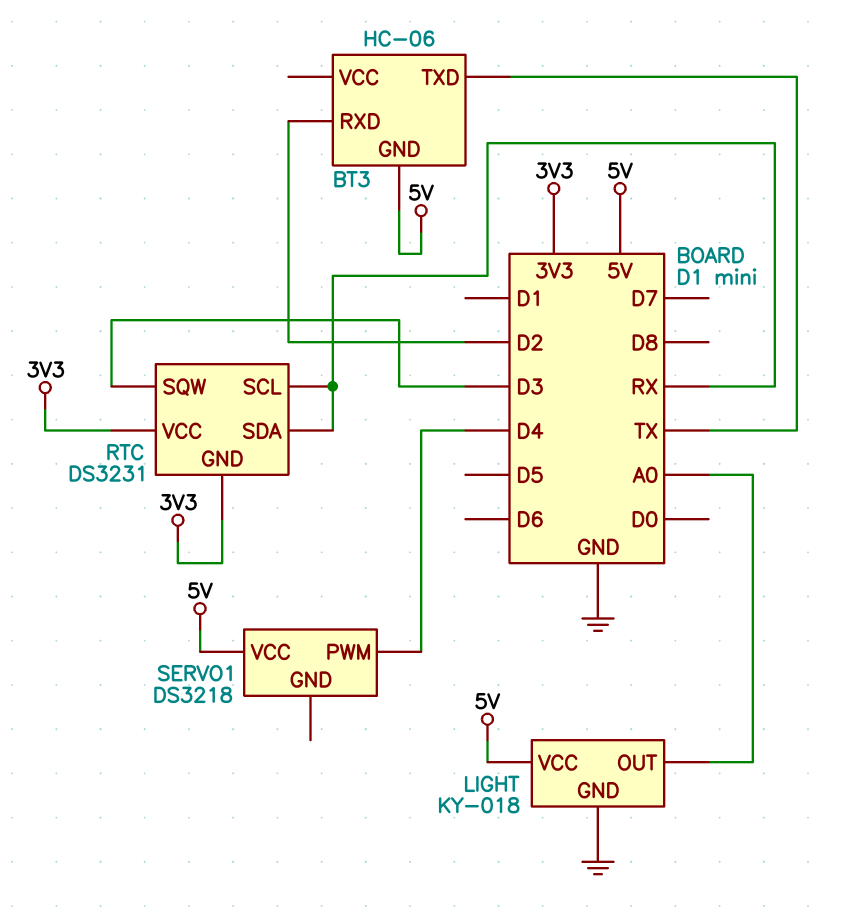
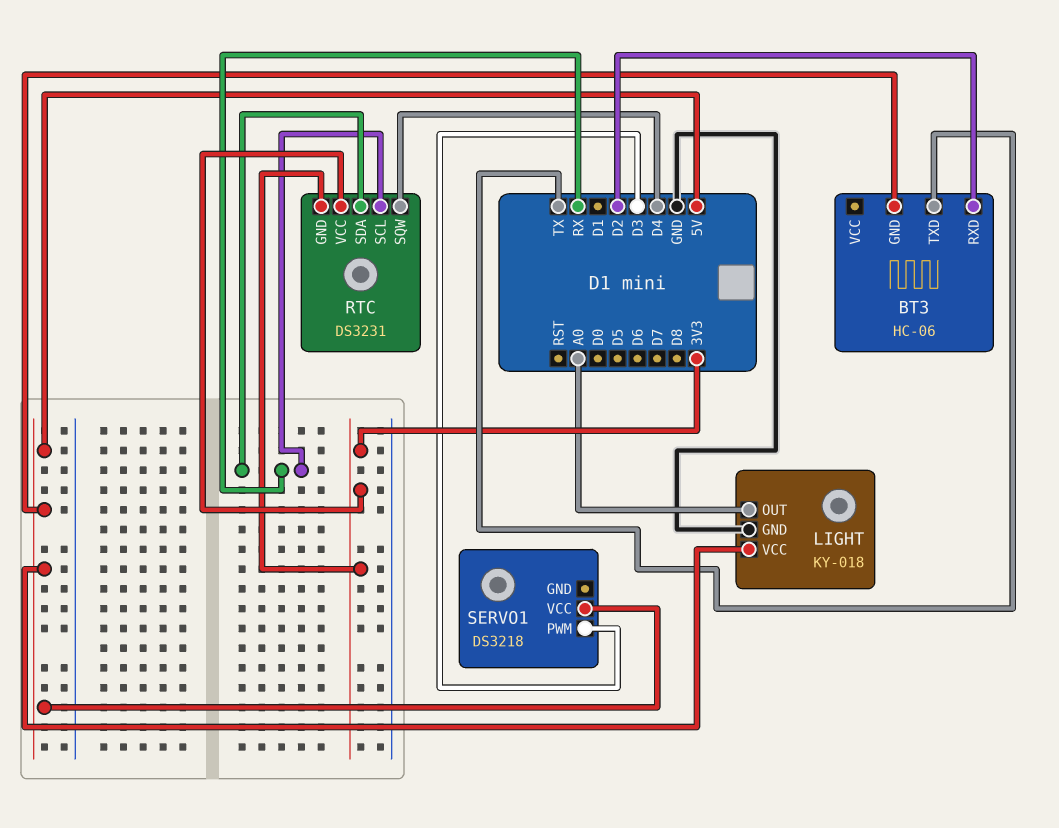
RTC pin SQW: D3 -> D4
SERVO1 pin PWM: D4 -> D3

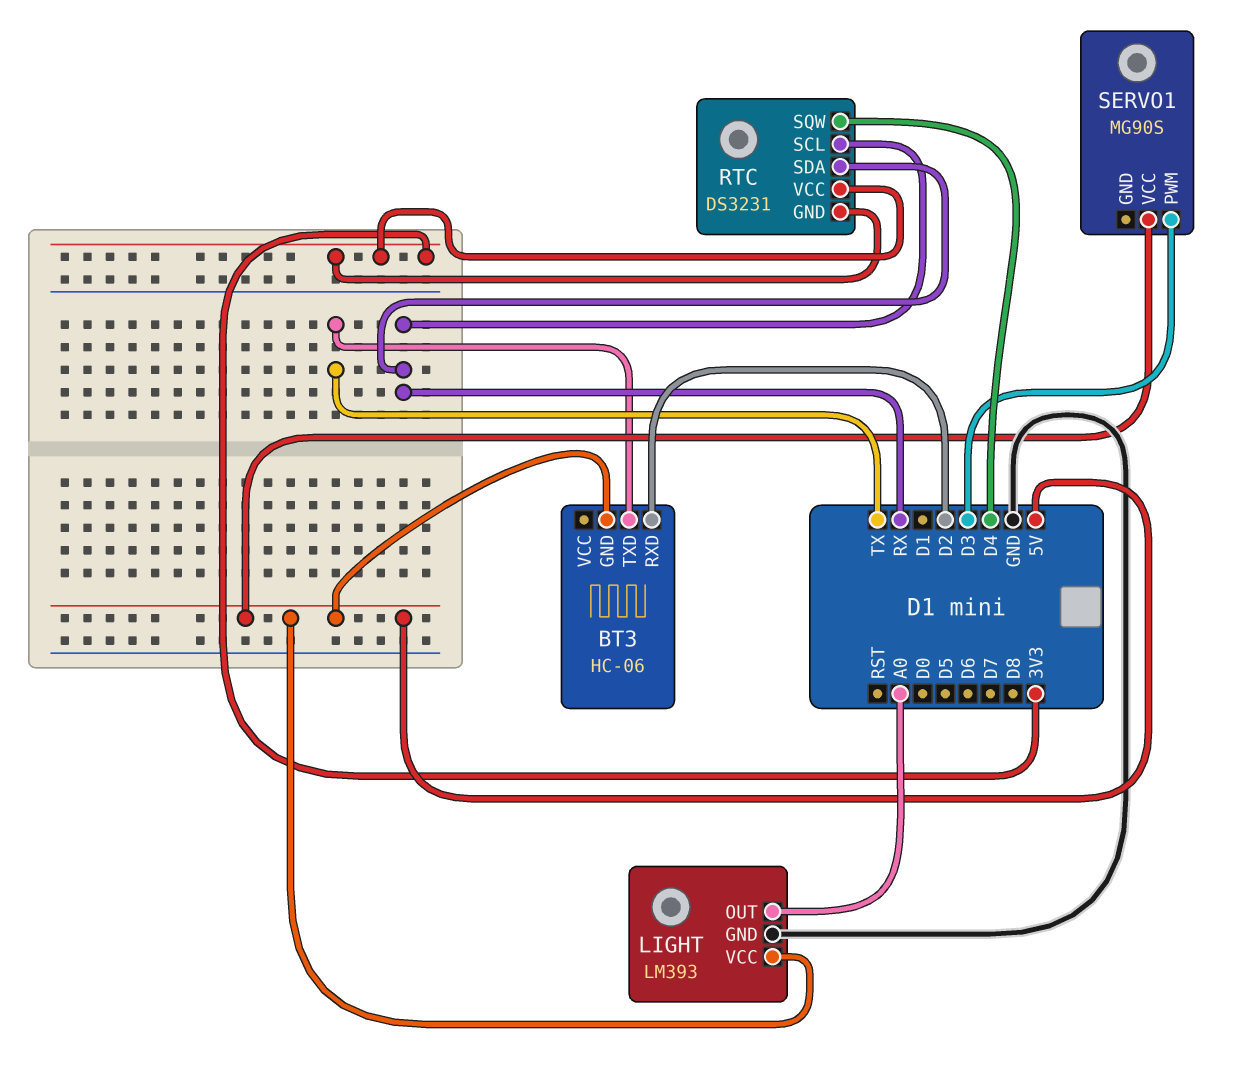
LIGHT: KY-018 -> LM393
SERVO1: DS3218 -> MG90S

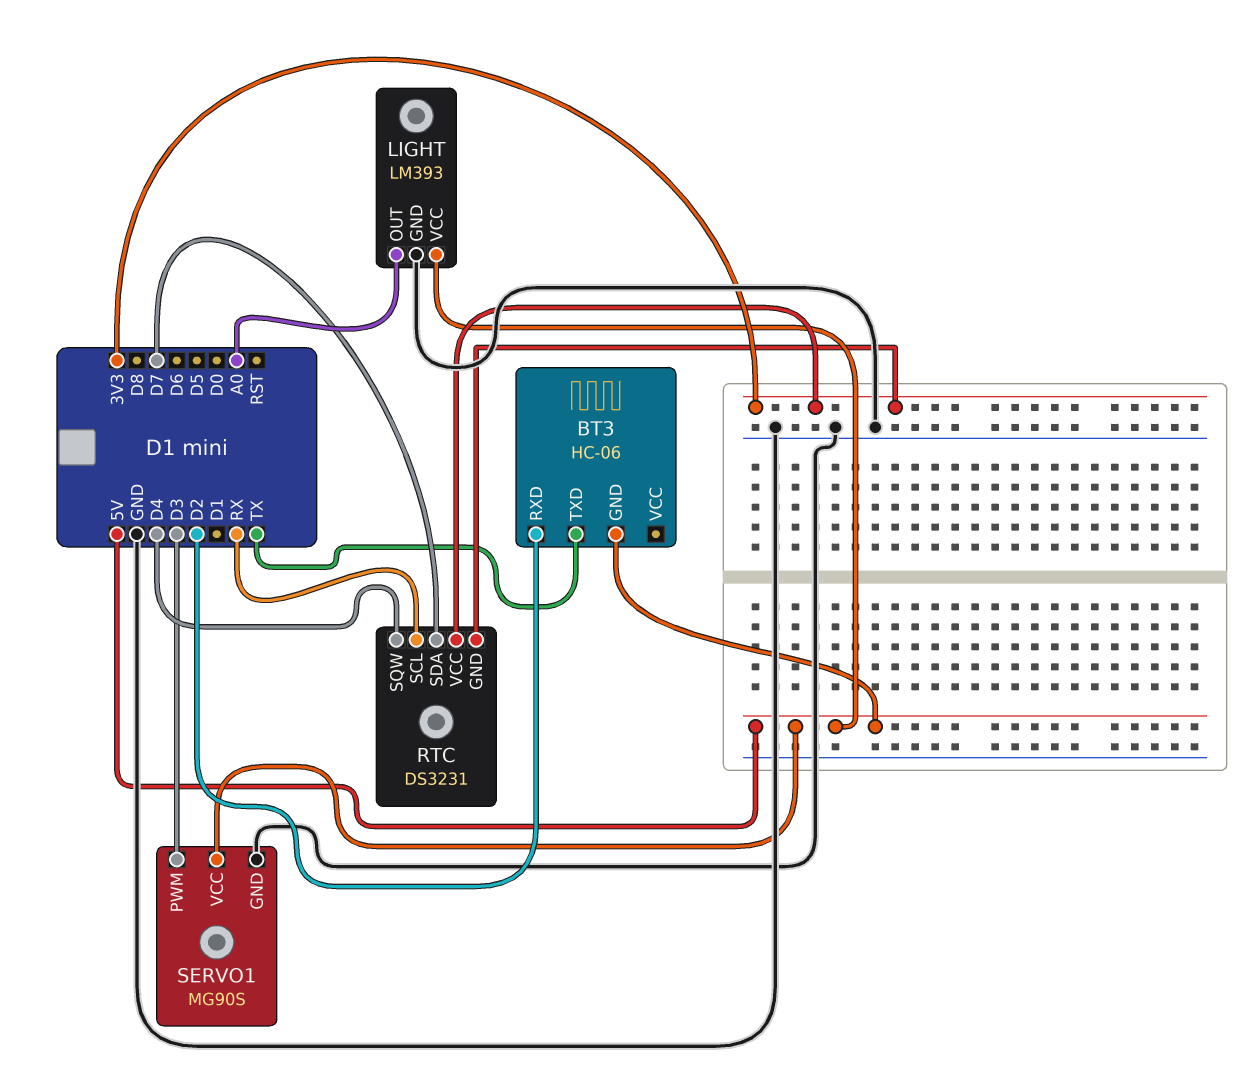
RTC pin SDA: RX -> D7
SERVO1 pin GND: none -> GND

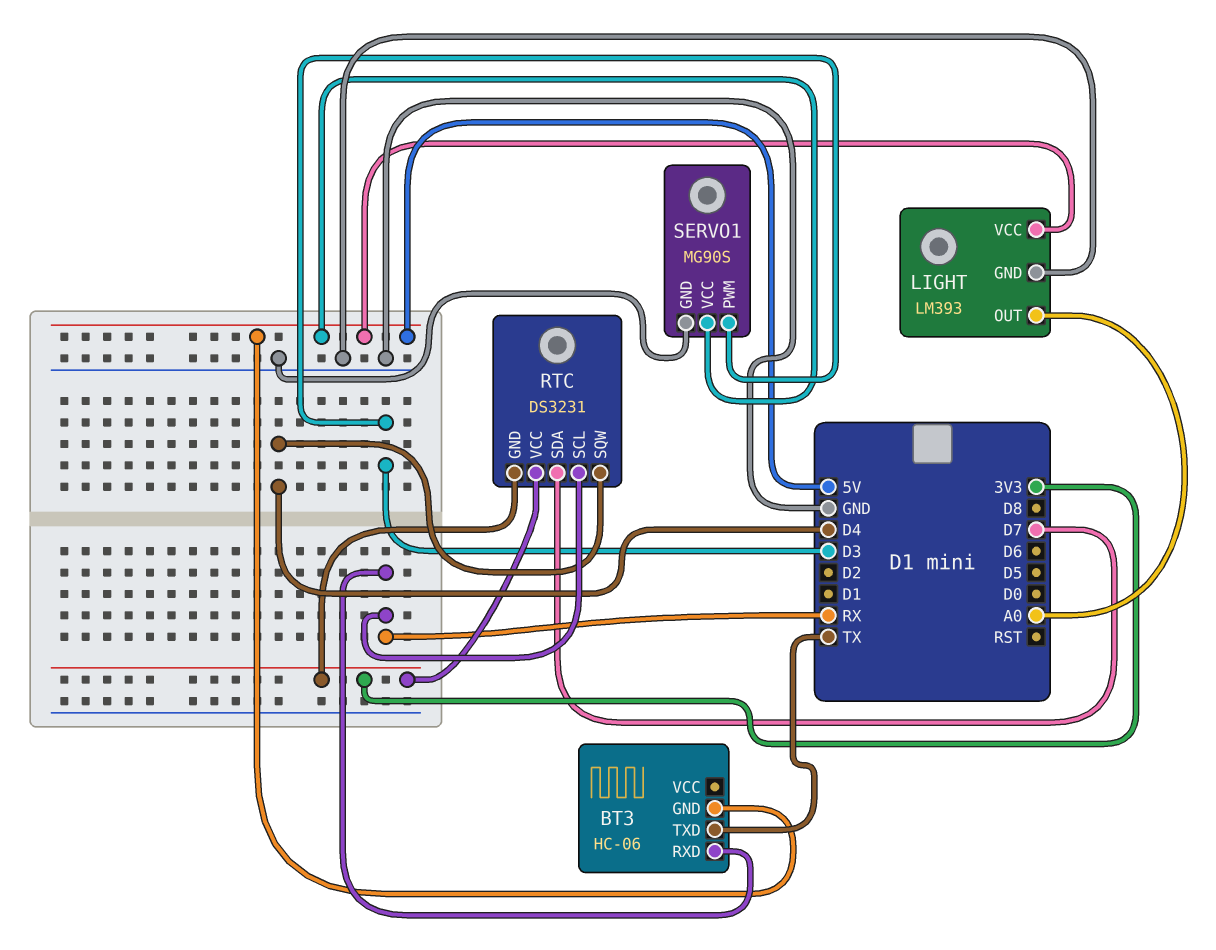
BT3 pin RXD: D2 -> RX

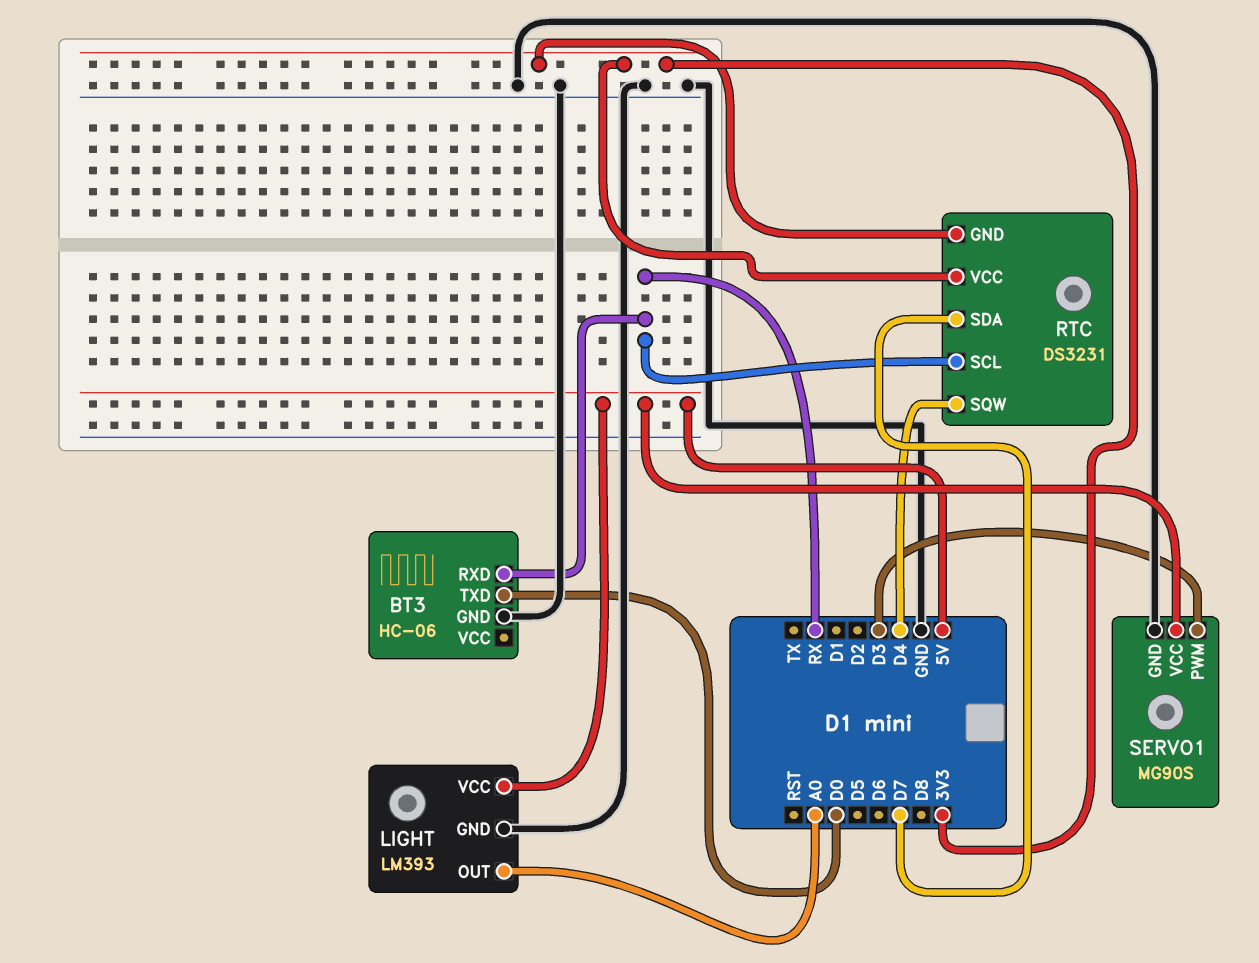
BT3 pin GND: 5V -> GND
BT3 pin TXD: TX -> D0

